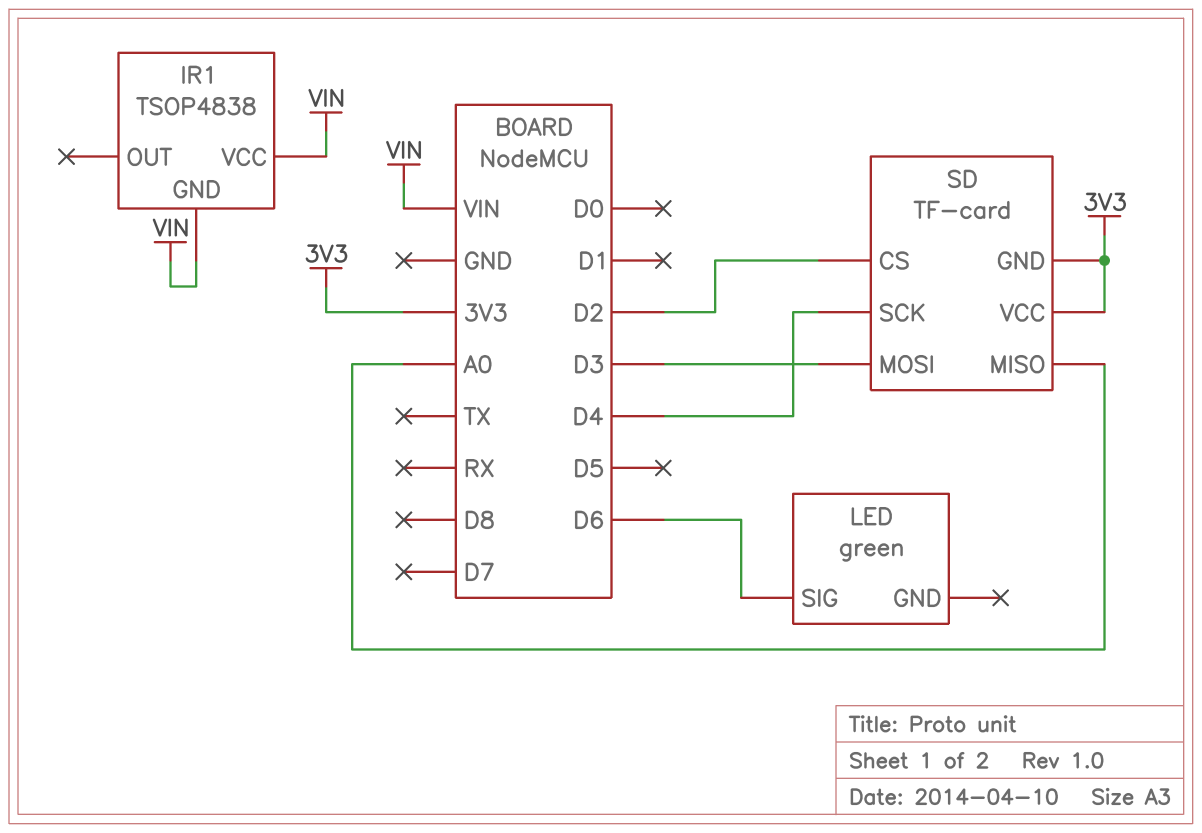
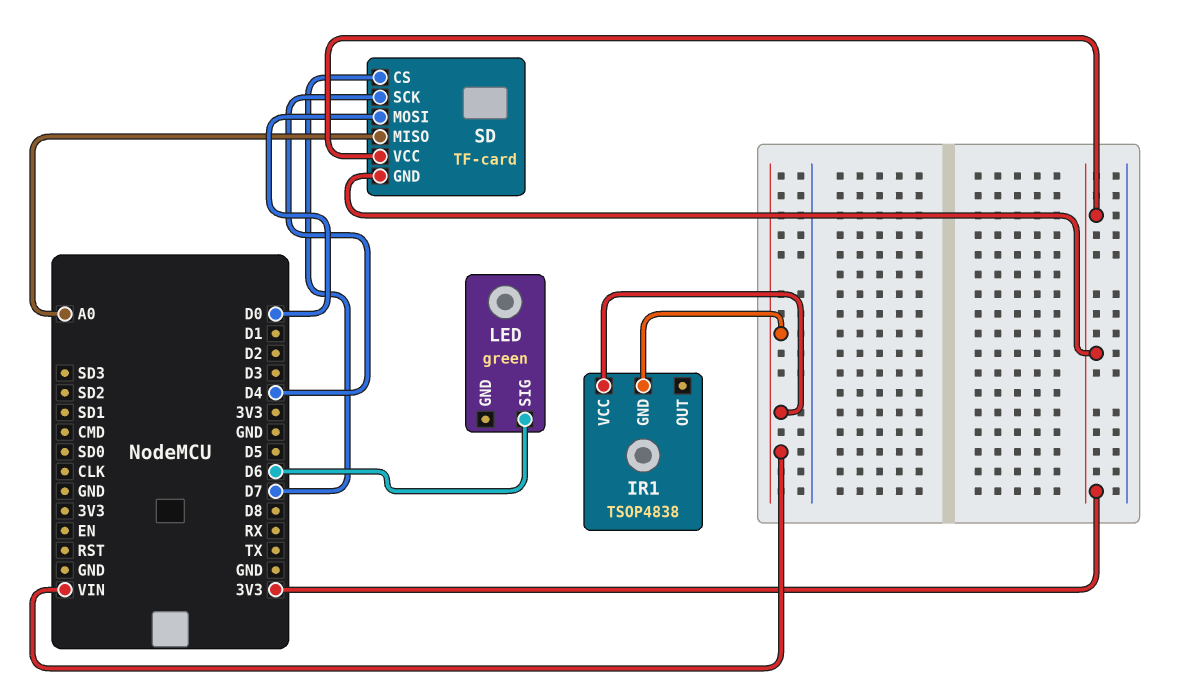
SD pin CS: D2 -> D7
SD pin MOSI: D3 -> D0

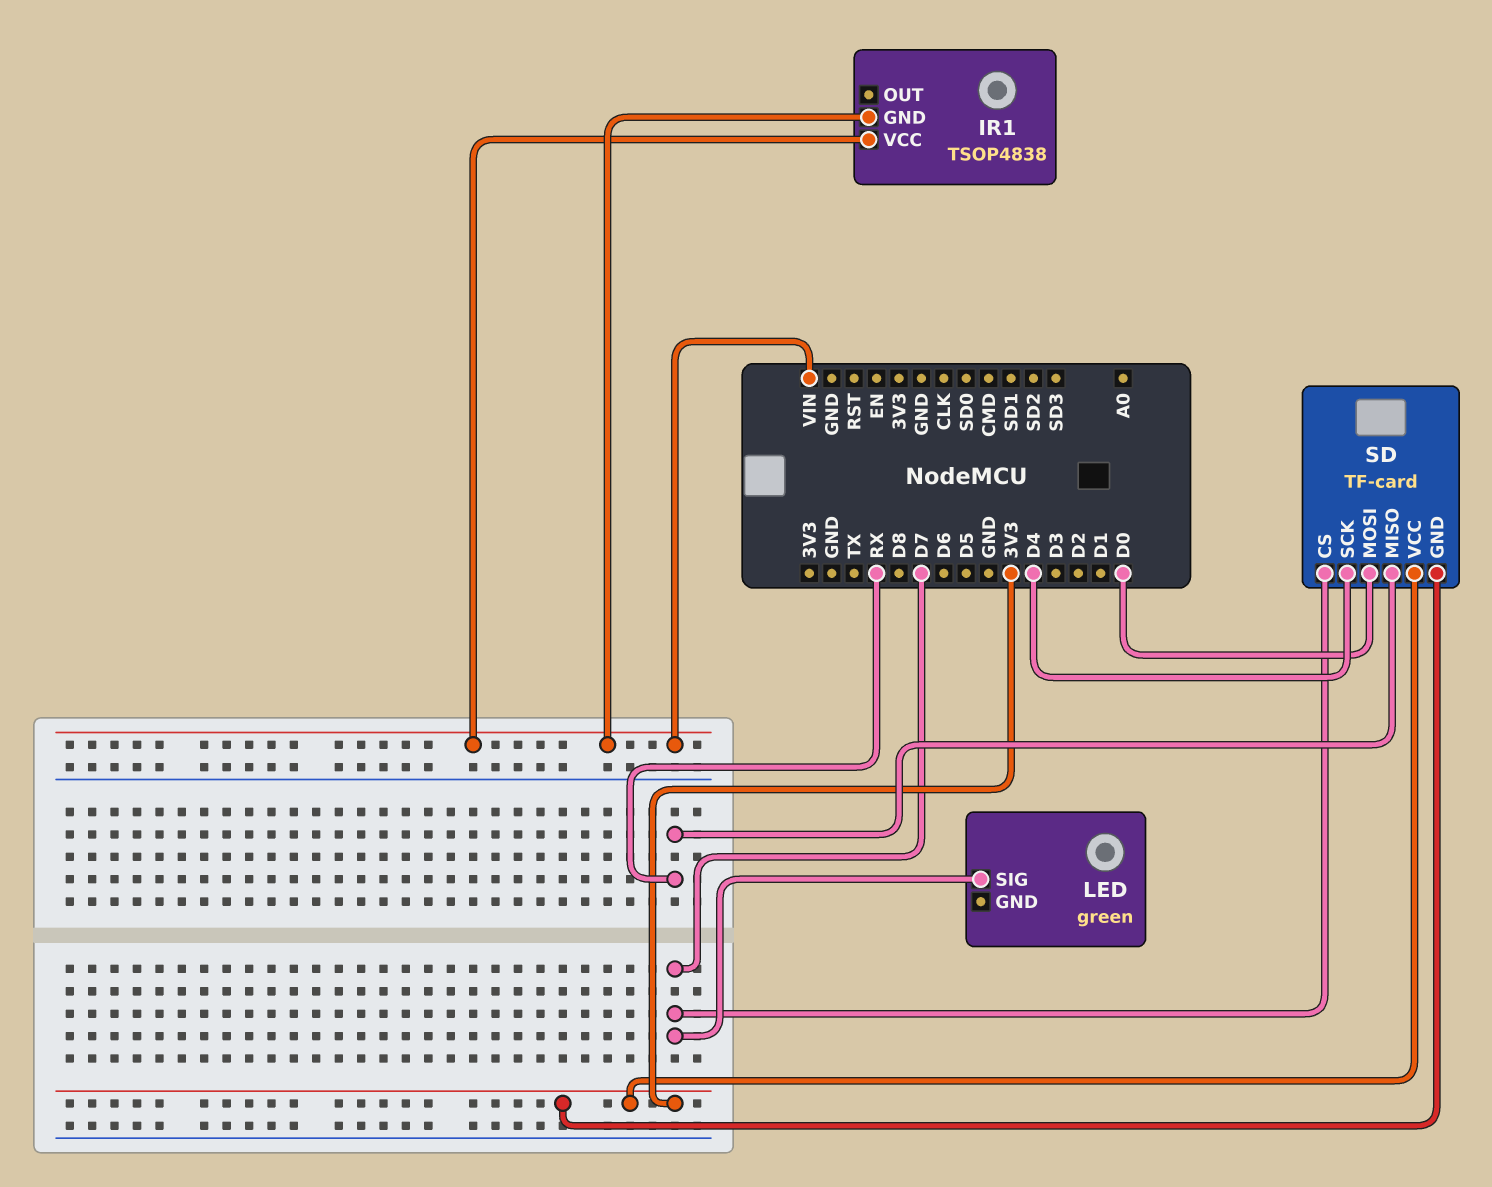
LED pin SIG: D6 -> D7
SD pin MISO: A0 -> RX

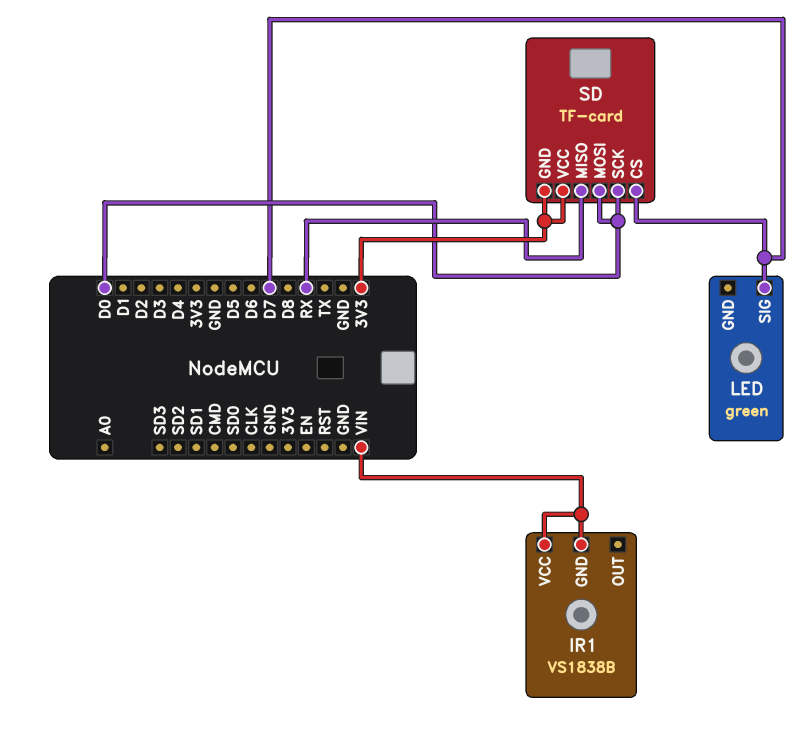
IR1: TSOP4838 -> VS1838B
SD pin SCK: D4 -> D0

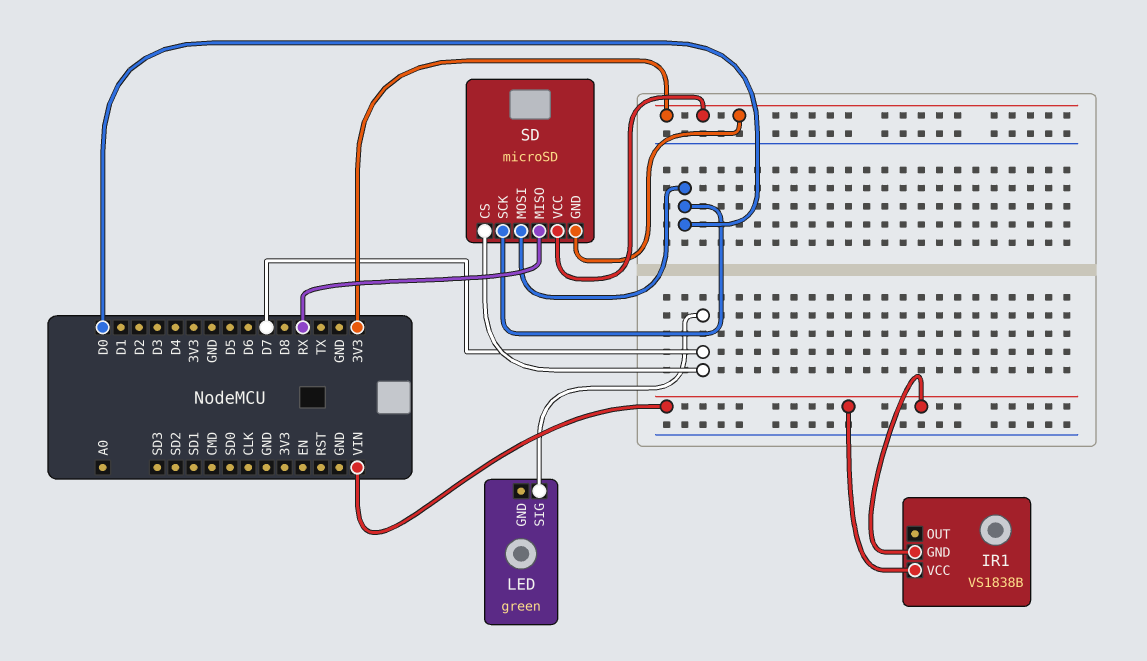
SD: TF-card -> microSD

